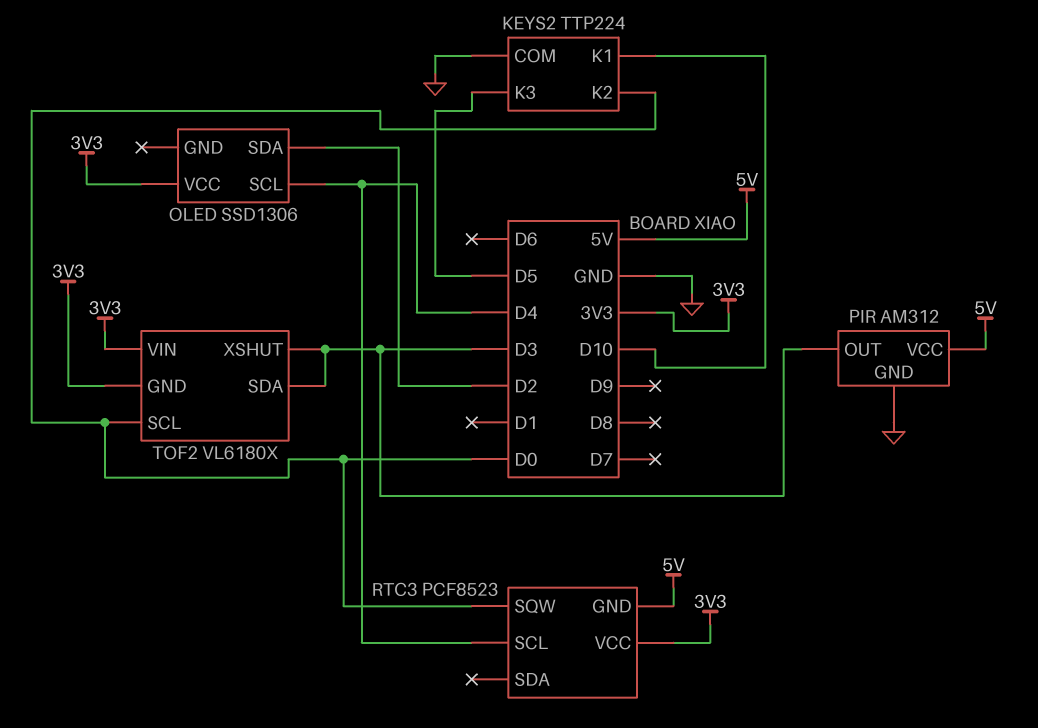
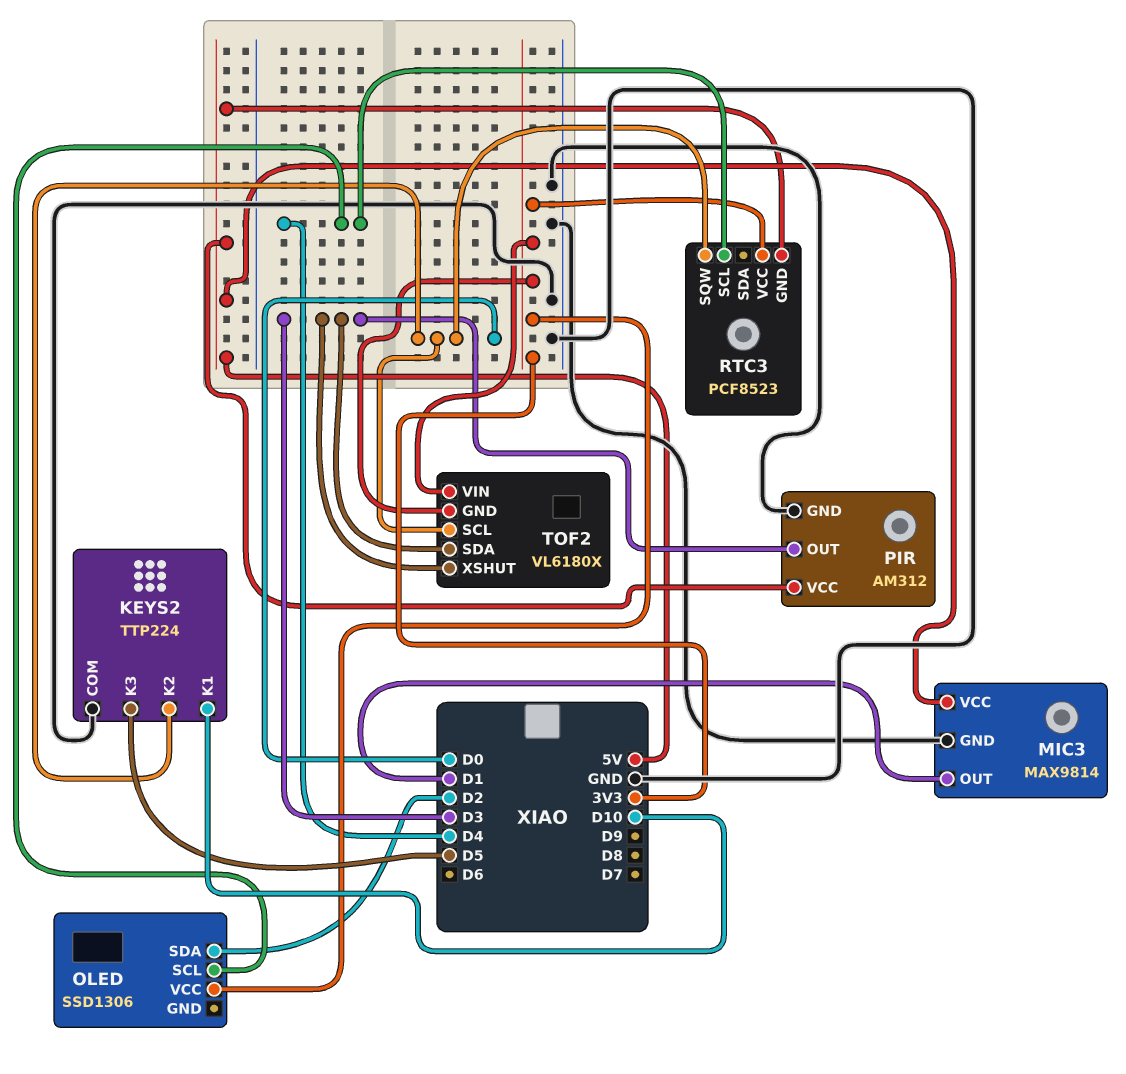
MIC3: none -> MAX9814
MIC3 pin GND: none -> GND
MIC3 pin OUT: none -> D1
MIC3 pin VCC: none -> 5V

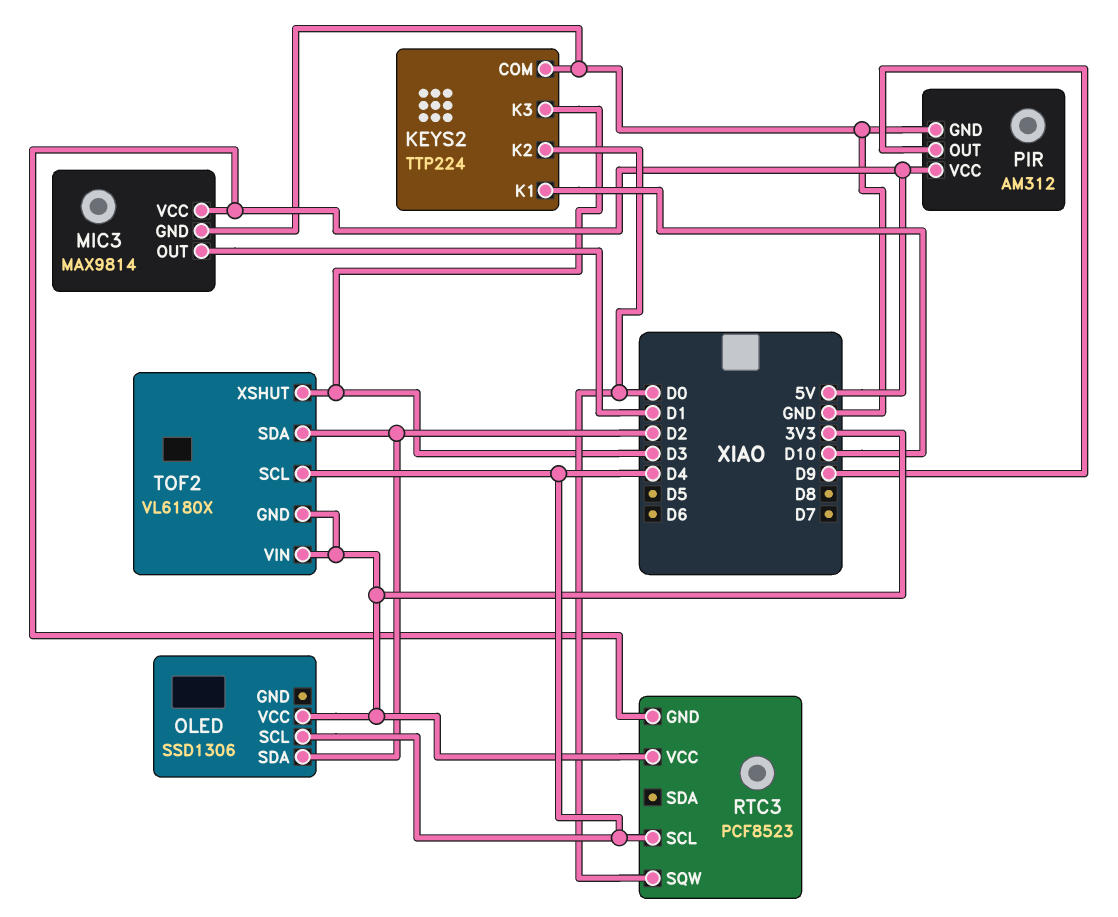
KEYS2 pin K3: D5 -> D3
PIR pin OUT: D3 -> D9
TOF2 pin SCL: D0 -> D4
TOF2 pin SDA: D3 -> D2

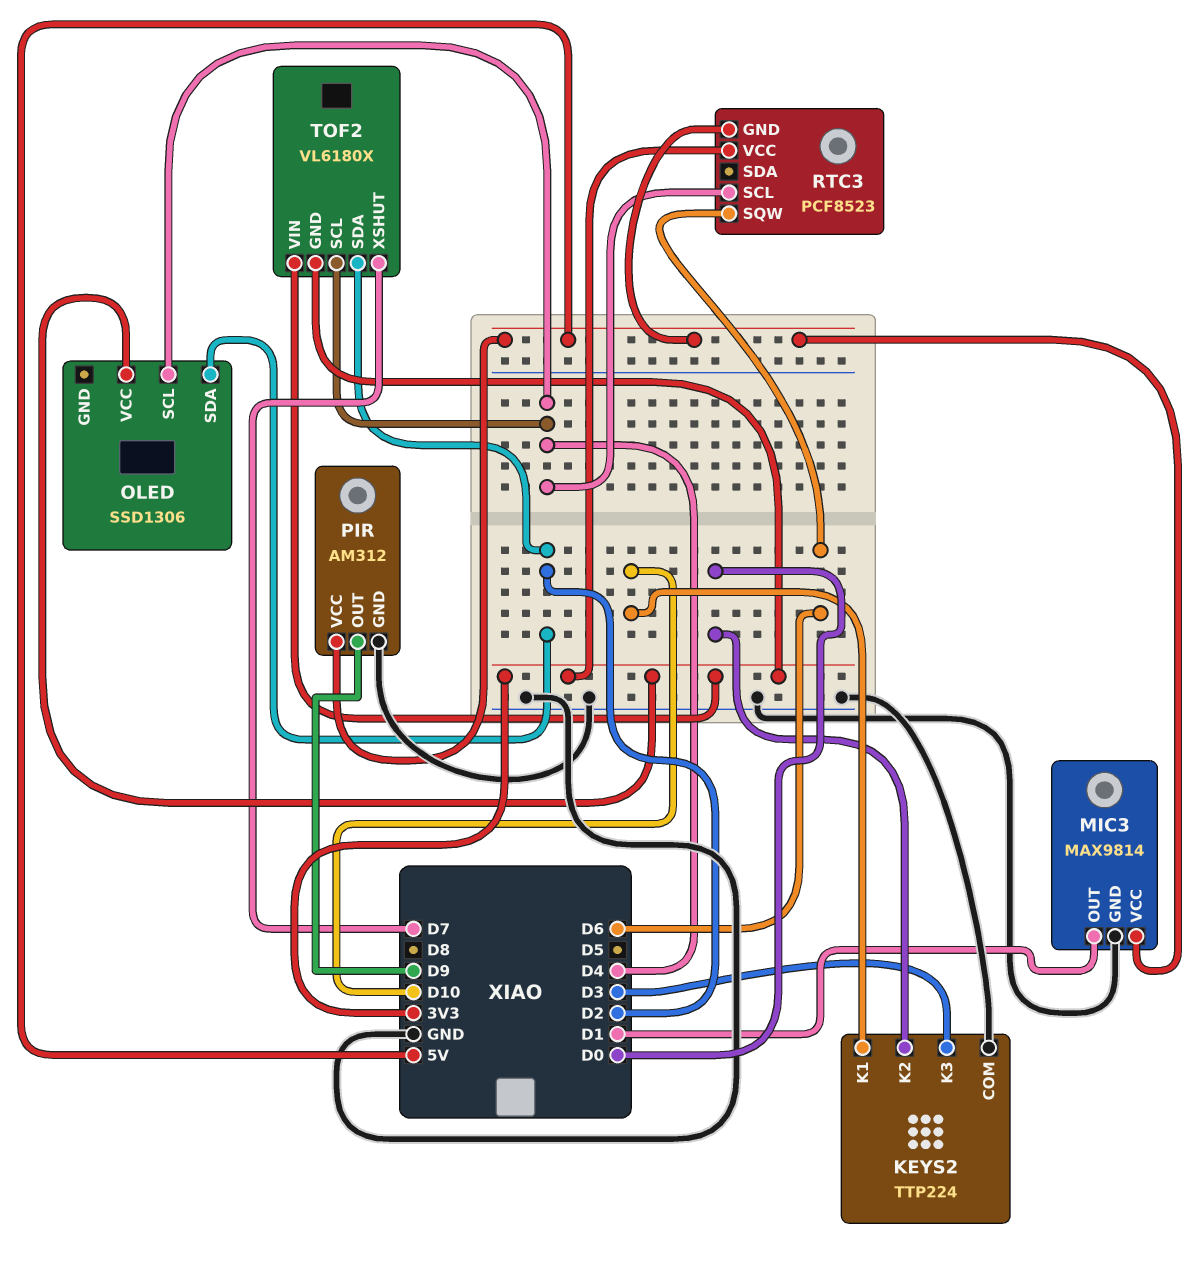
RTC3 pin SQW: D0 -> D6
TOF2 pin XSHUT: D3 -> D7

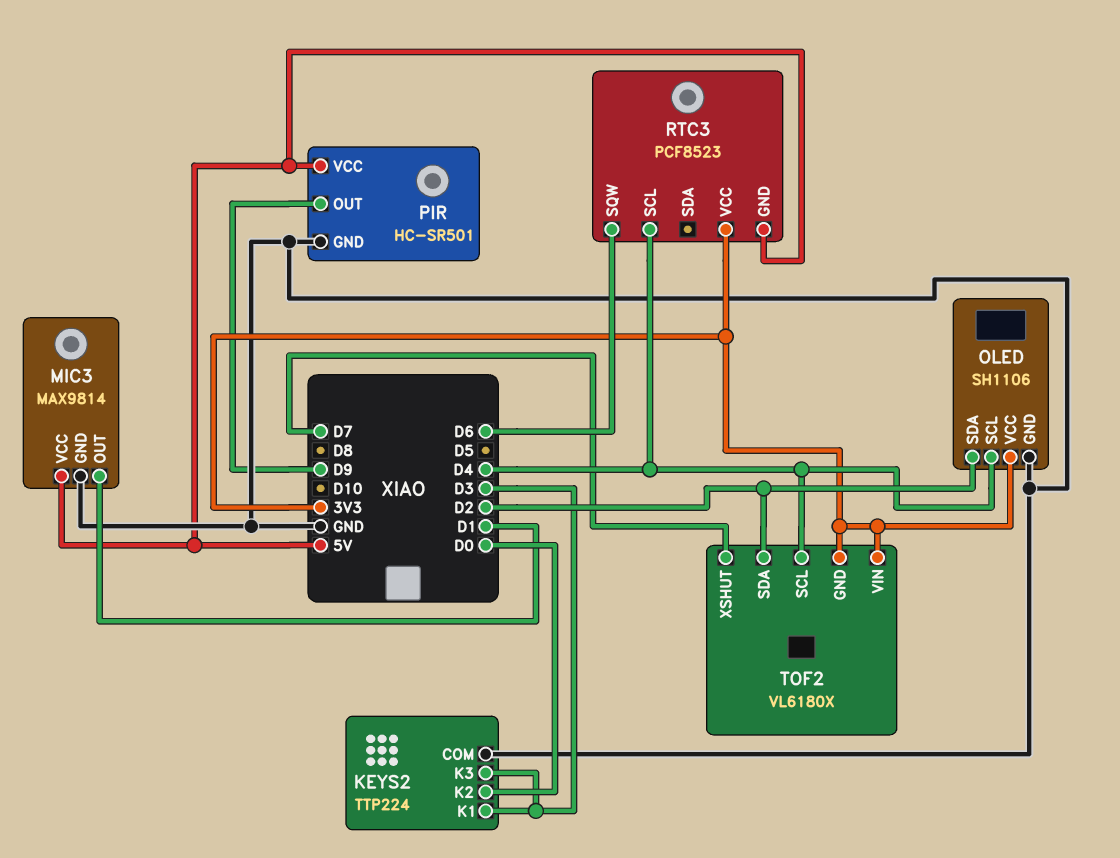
KEYS2 pin K1: D10 -> D3
OLED: SSD1306 -> SH1106
OLED pin GND: none -> GND
PIR: AM312 -> HC-SR501

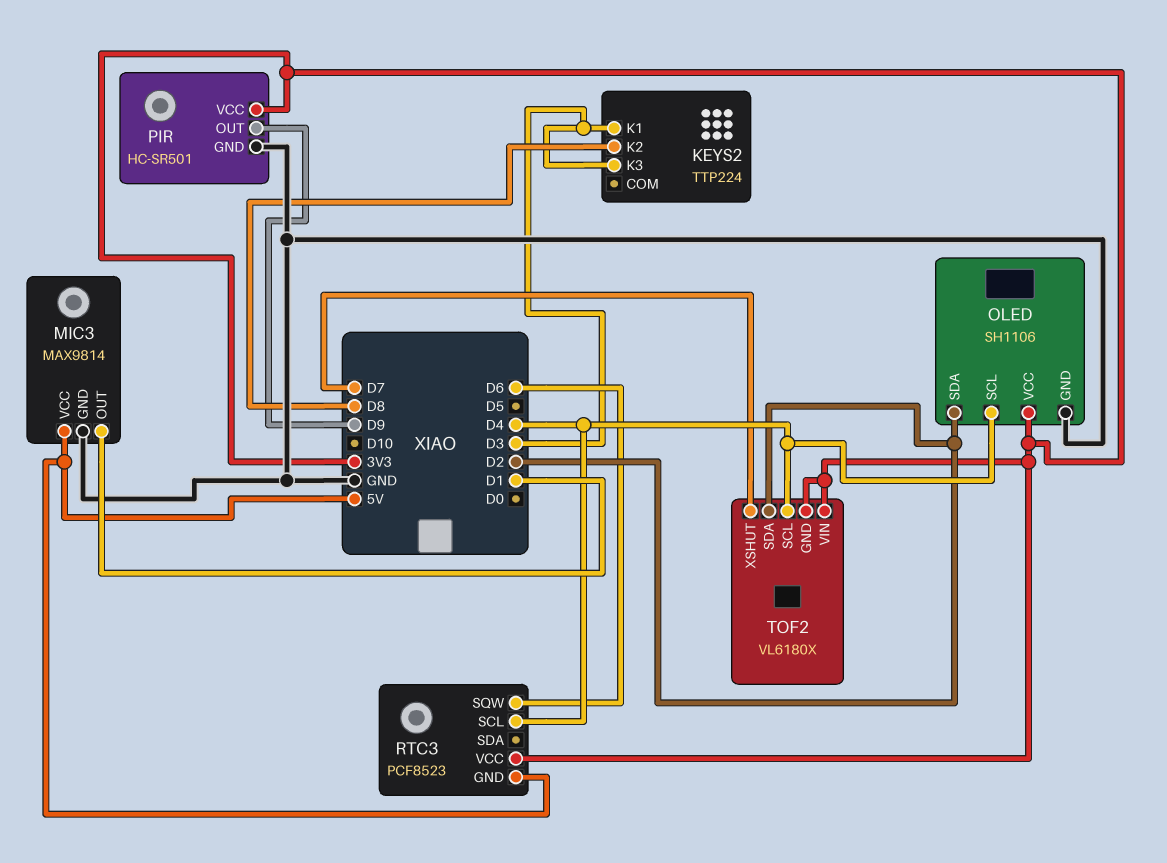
KEYS2 pin COM: GND -> none
KEYS2 pin K2: D0 -> D8
PIR pin VCC: 5V -> 3V3

